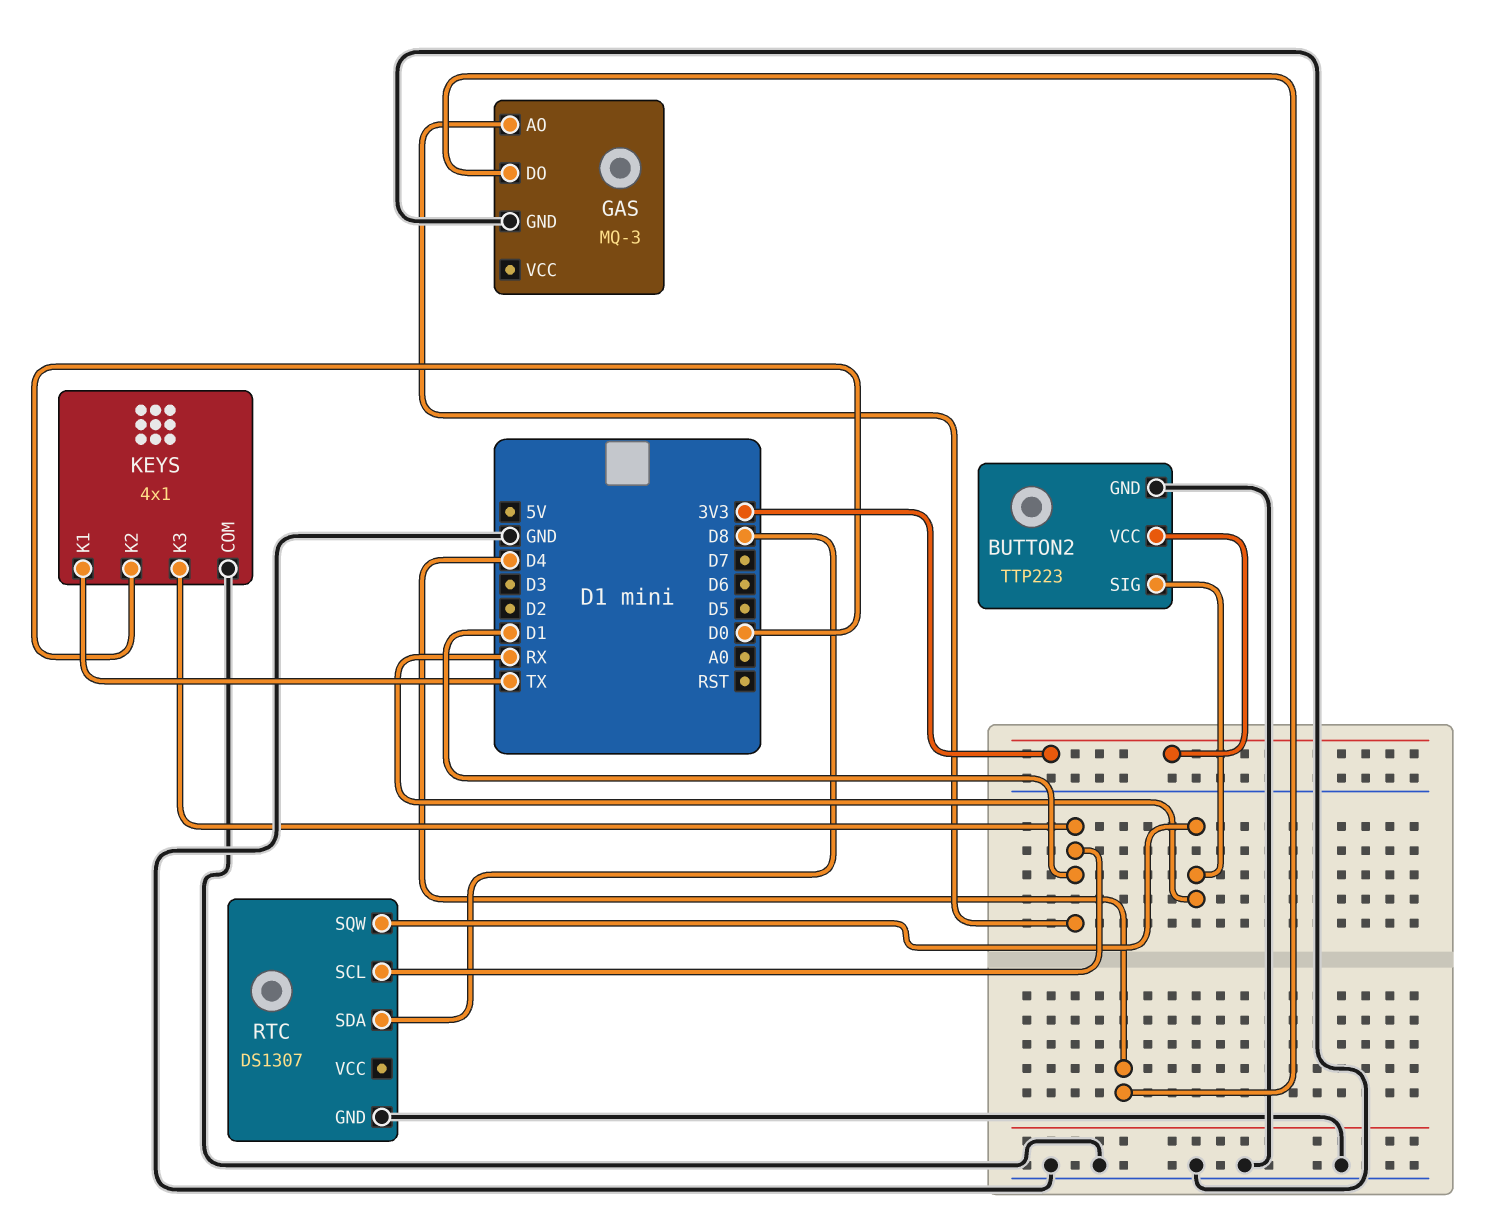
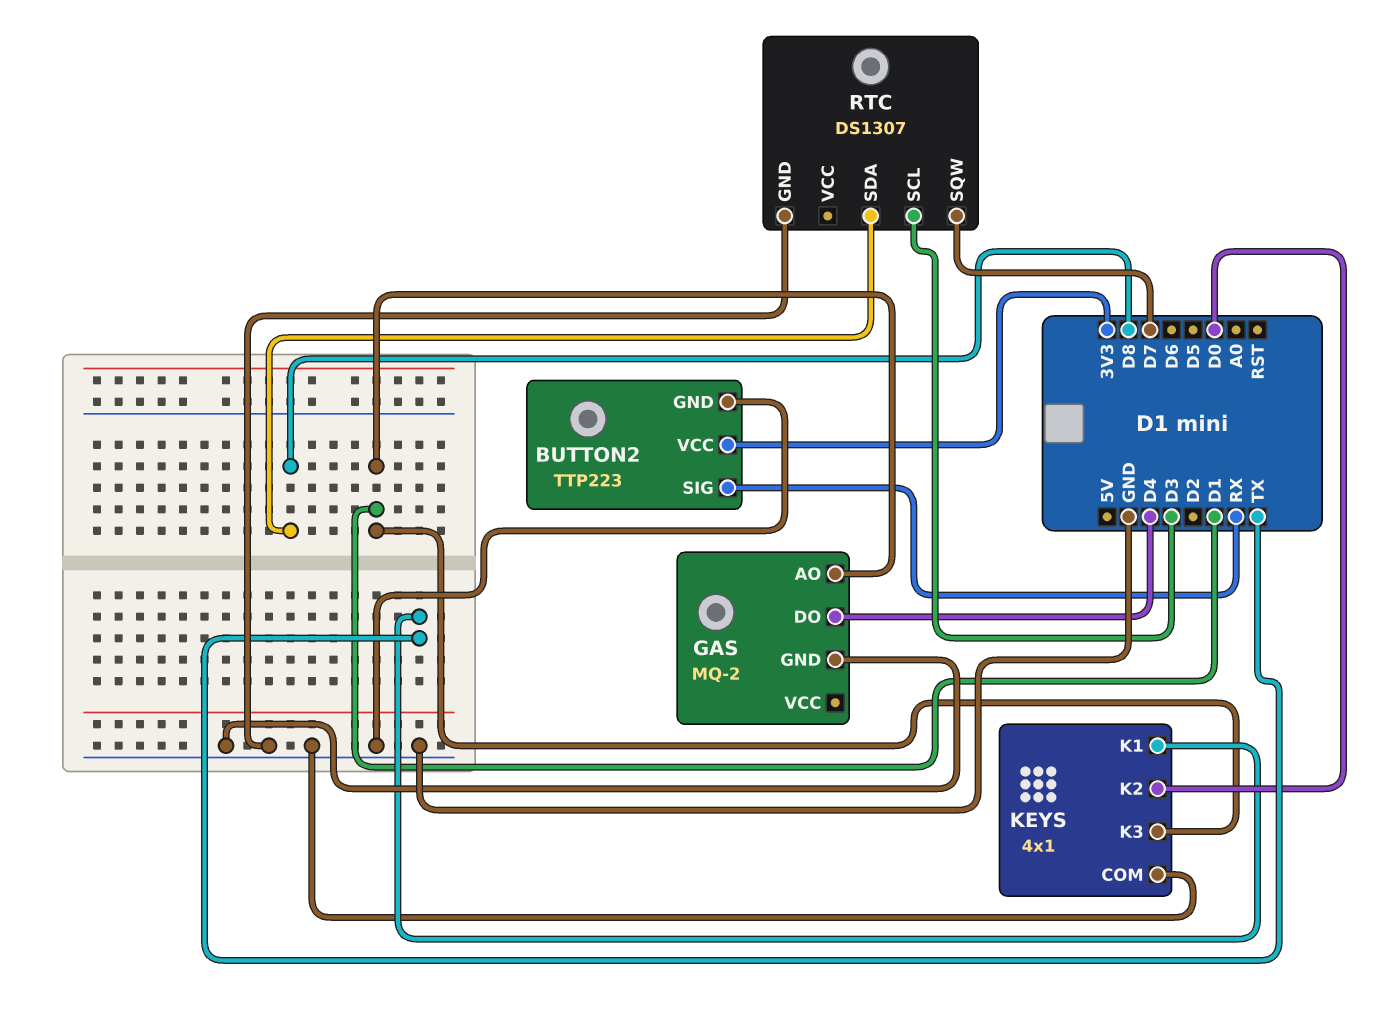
GAS: MQ-3 -> MQ-2
RTC pin SCL: D1 -> D3
RTC pin SQW: RX -> D7

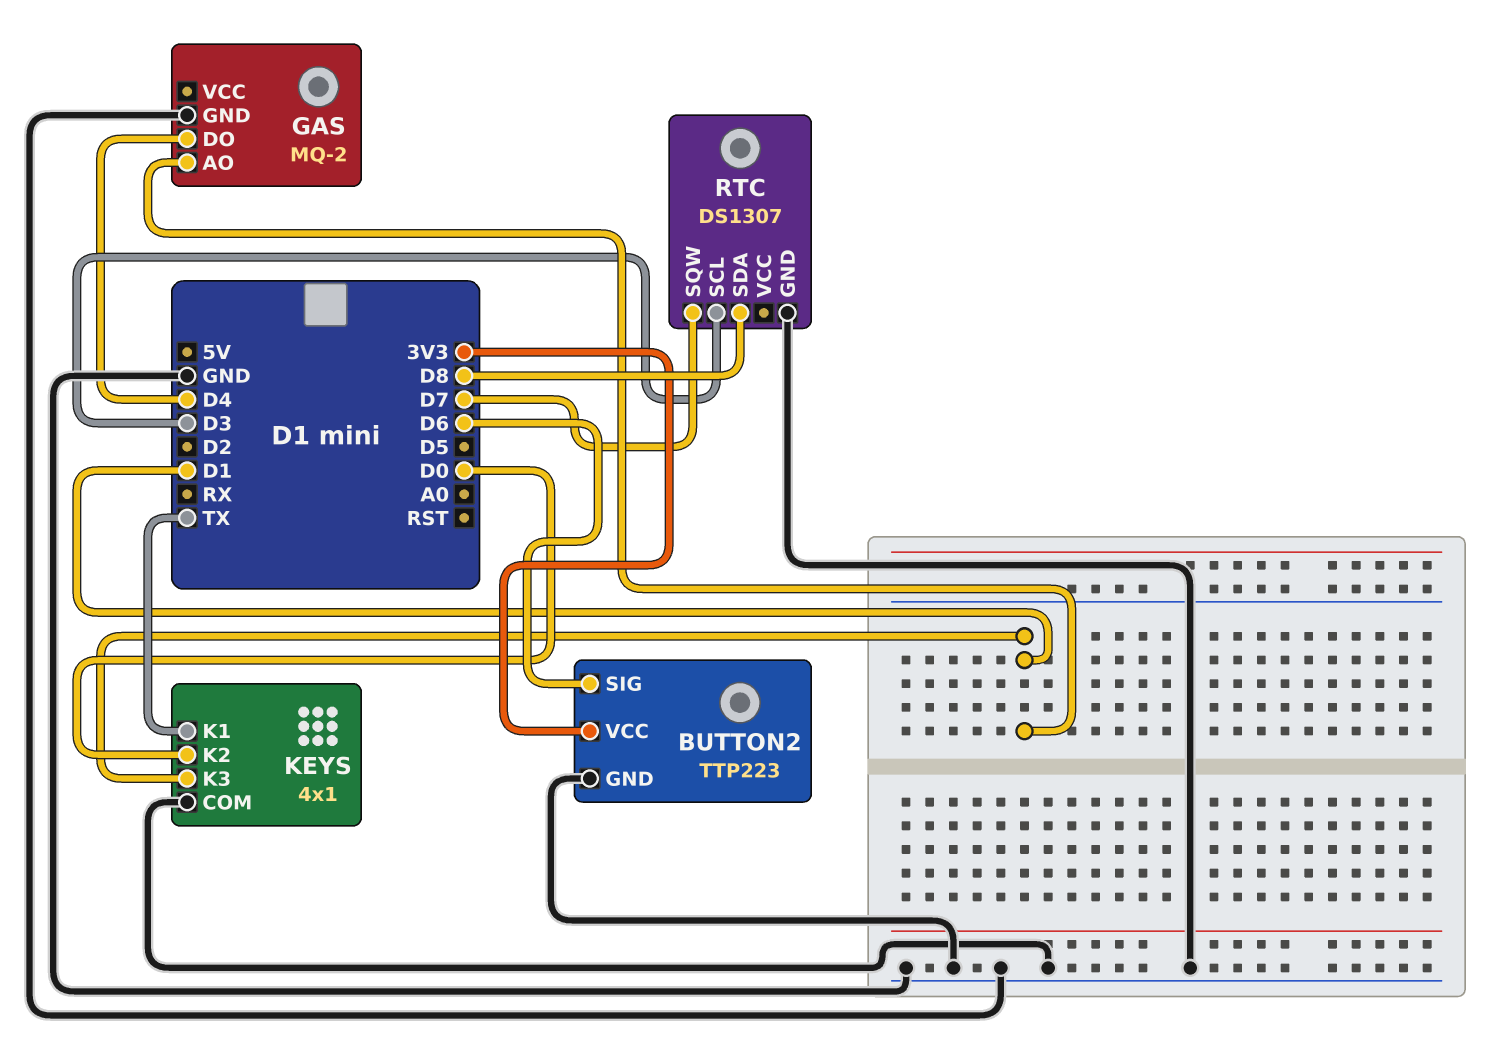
BUTTON2 pin SIG: RX -> D6

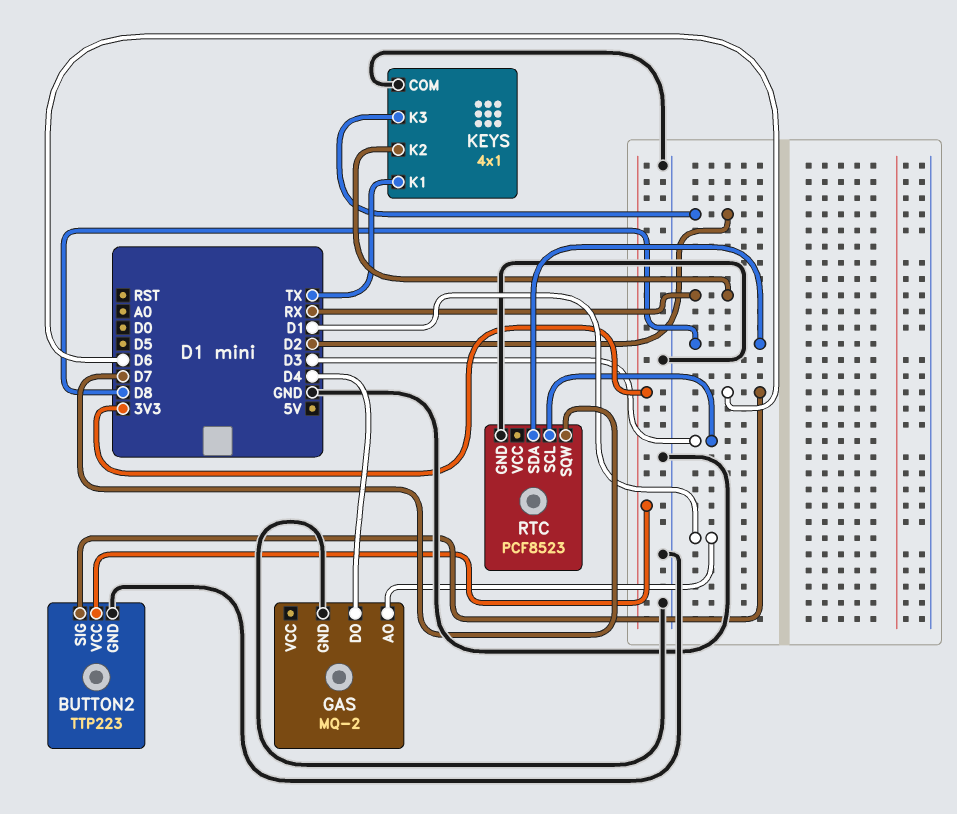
KEYS pin K2: D0 -> RX
KEYS pin K3: D1 -> D2
RTC: DS1307 -> PCF8523

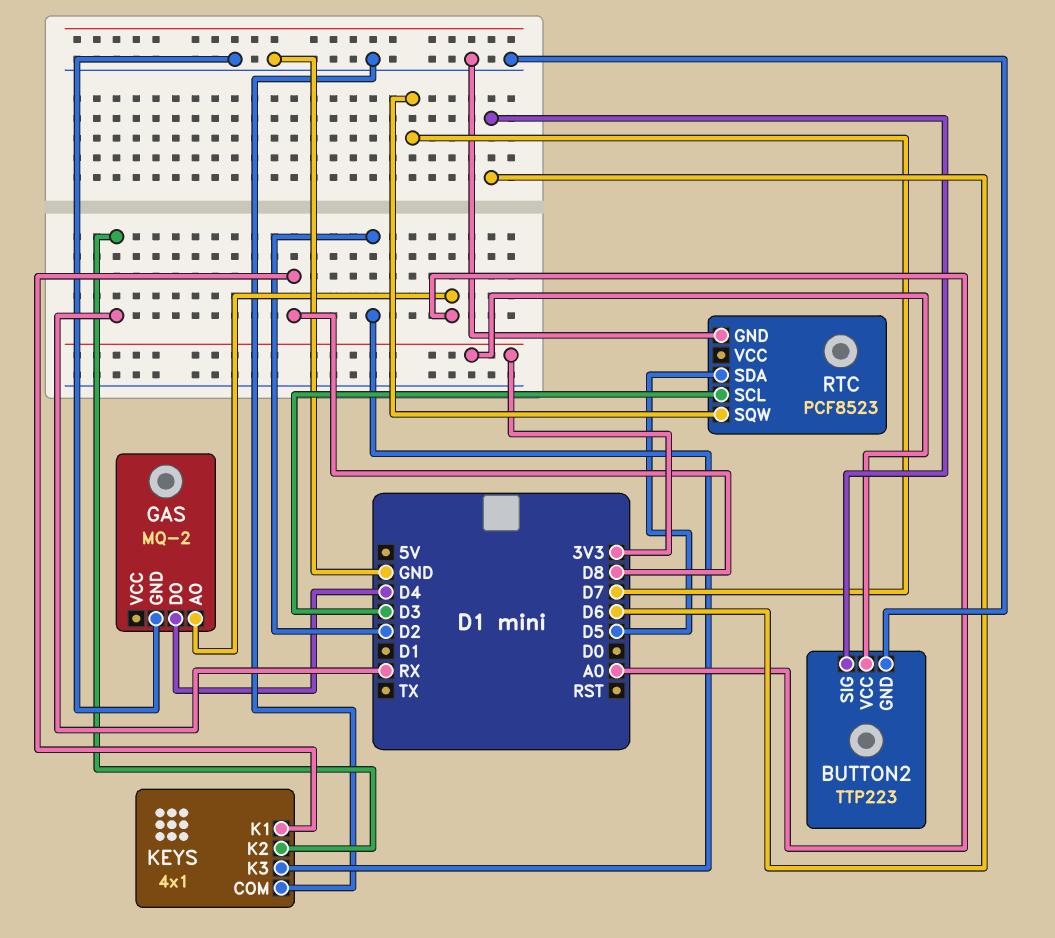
GAS pin AO: D1 -> A0
KEYS pin K1: TX -> D8
RTC pin SDA: D8 -> D5

